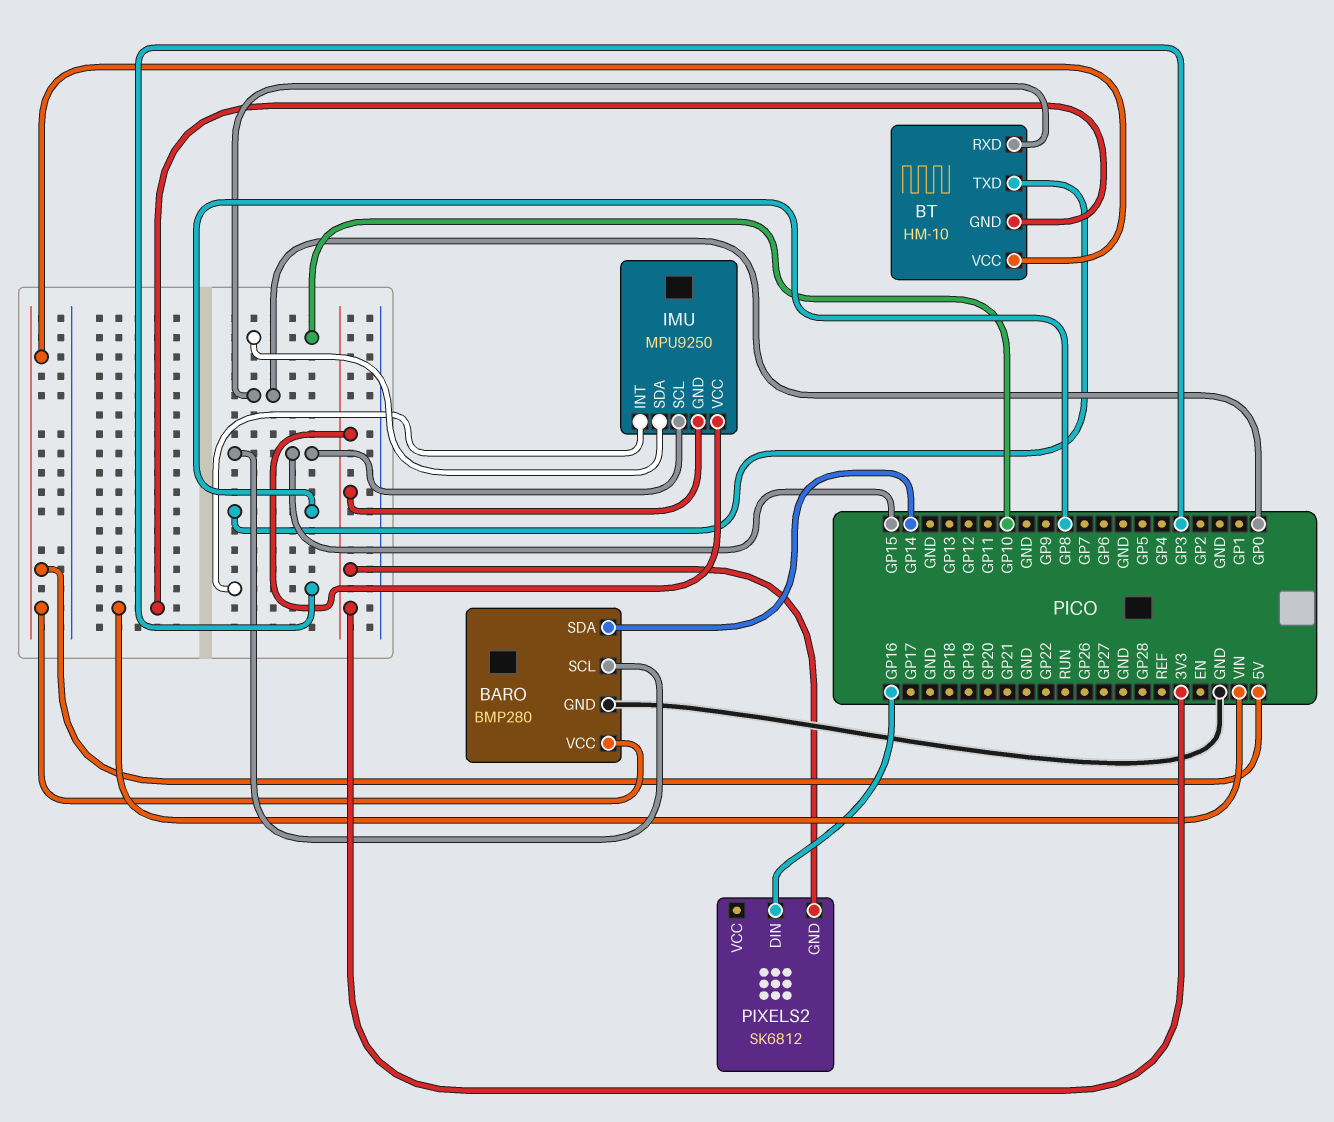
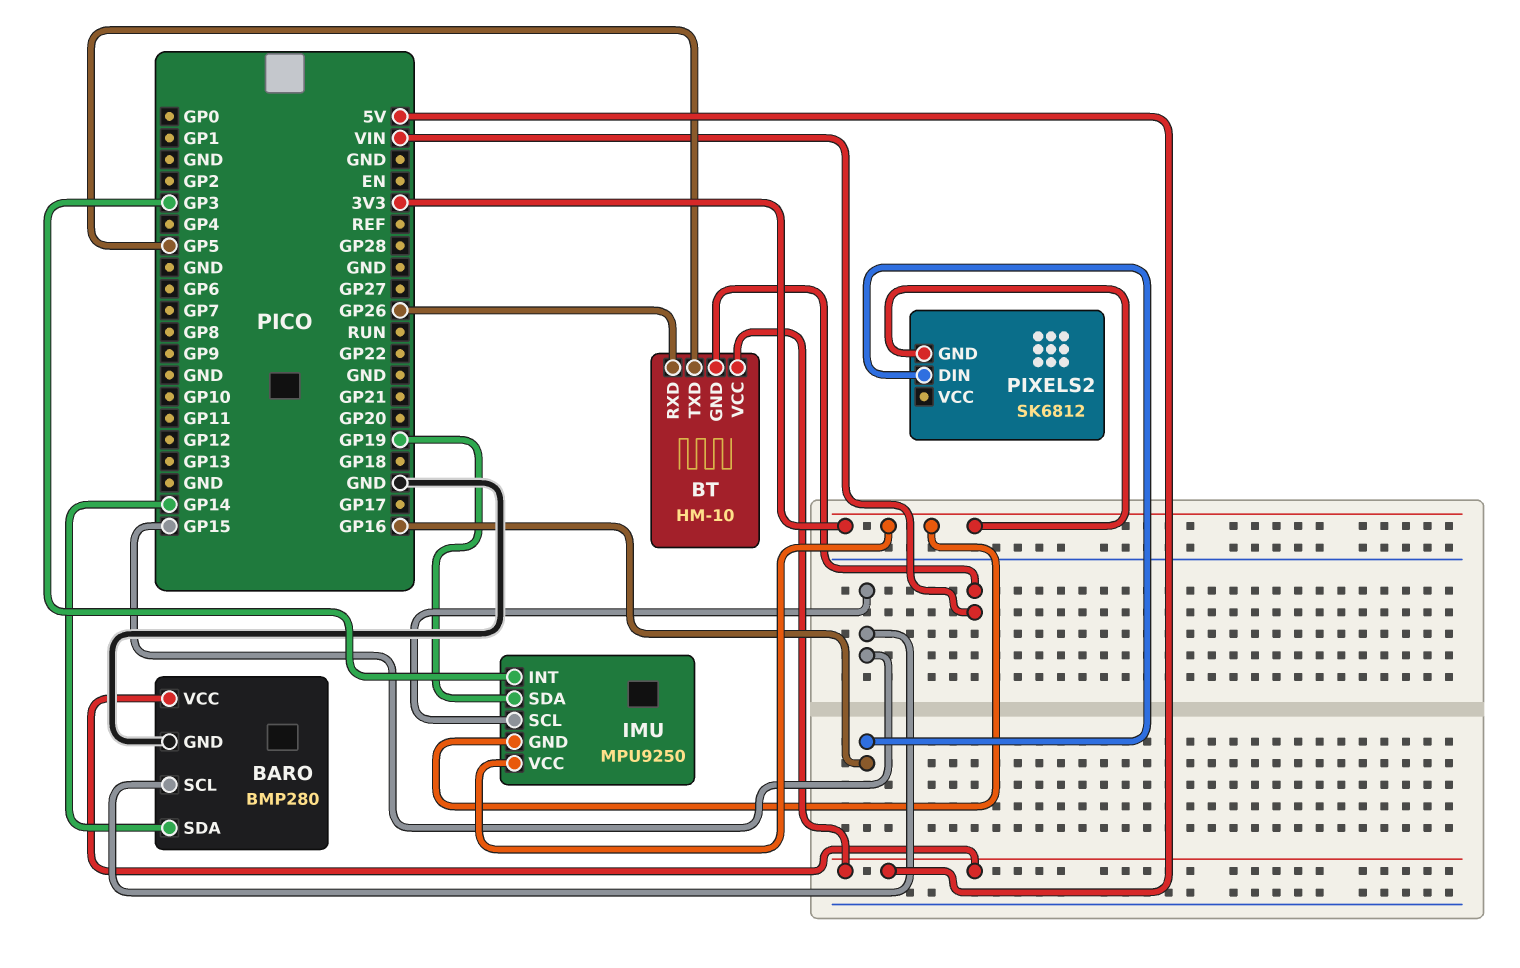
BT pin RXD: GP0 -> GP26
BT pin TXD: GP8 -> GP5
IMU pin SDA: GP10 -> GP19

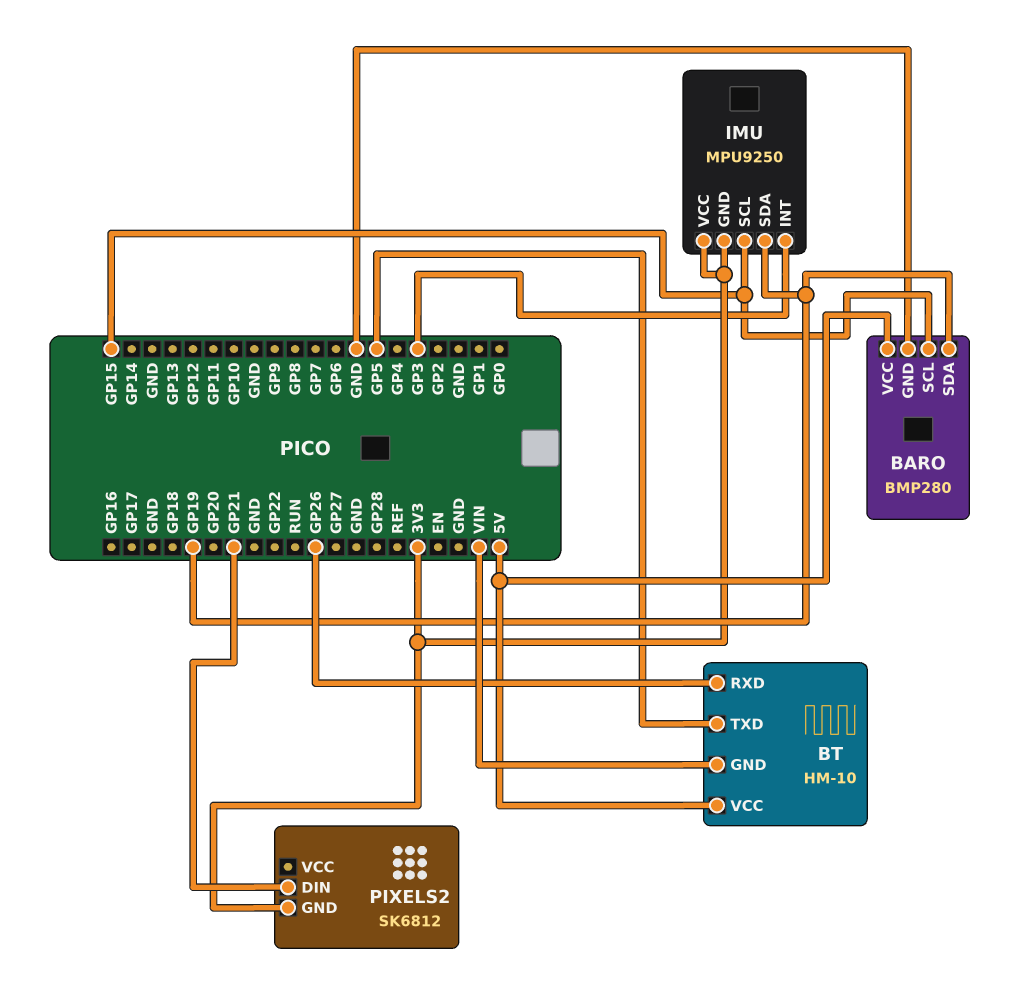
BARO pin SDA: GP14 -> GP19
PIXELS2 pin DIN: GP16 -> GP21

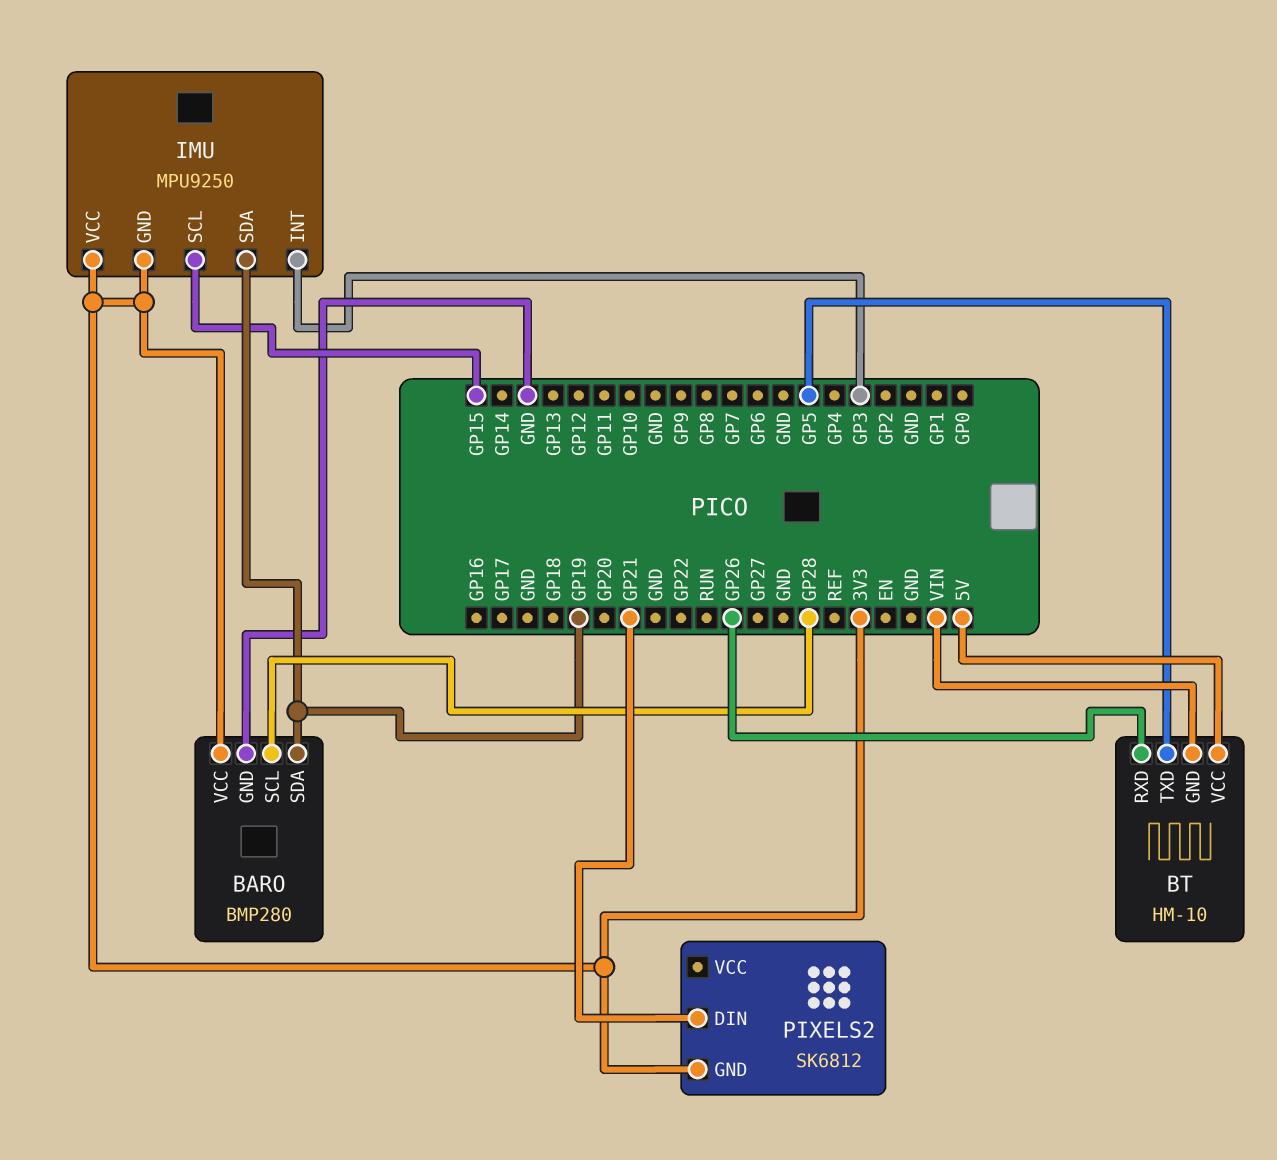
BARO pin SCL: GP15 -> GP28
BARO pin VCC: 5V -> 3V3

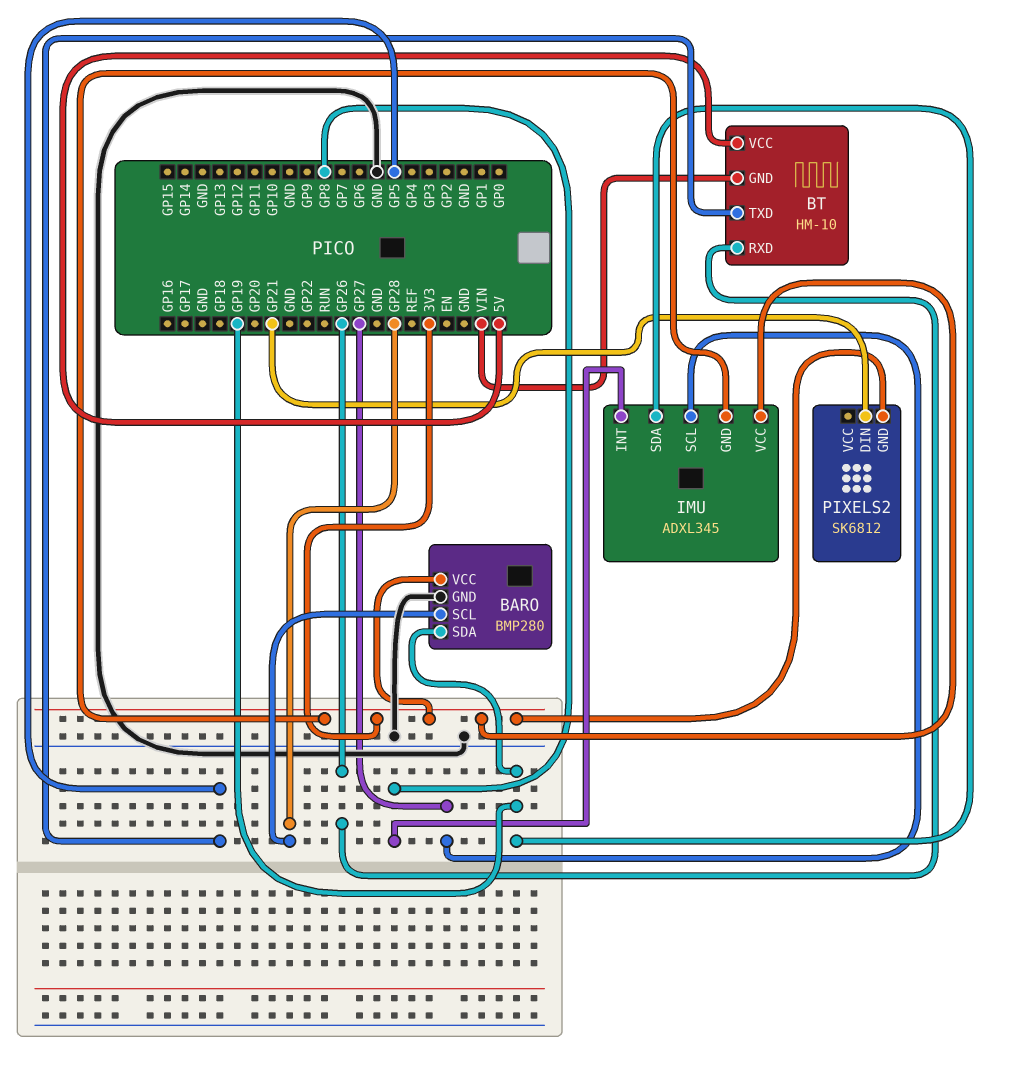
IMU: MPU9250 -> ADXL345
IMU pin INT: GP3 -> GP8
IMU pin SCL: GP15 -> GP27

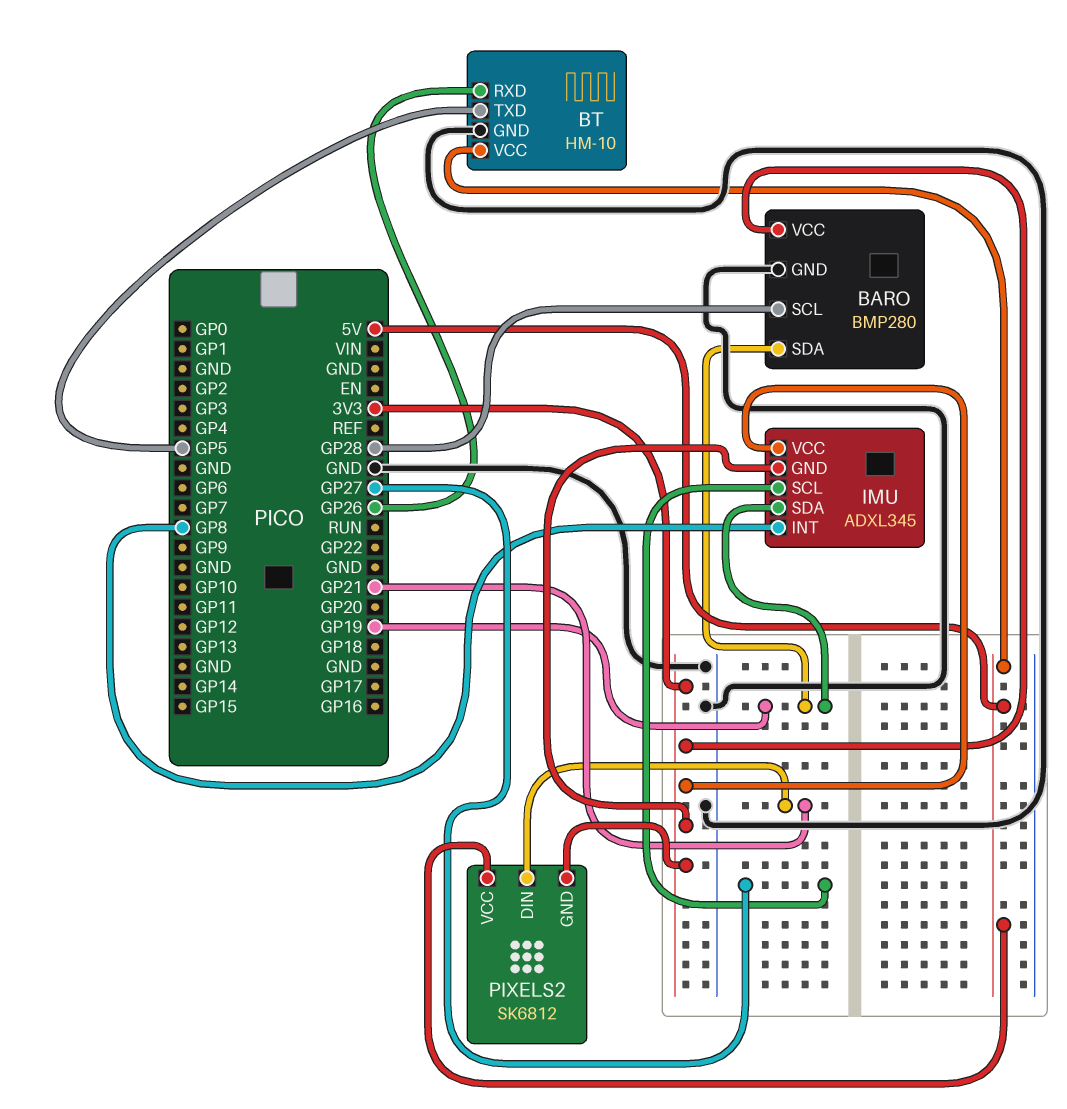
BT pin GND: VIN -> GND
PIXELS2 pin VCC: none -> 5V

